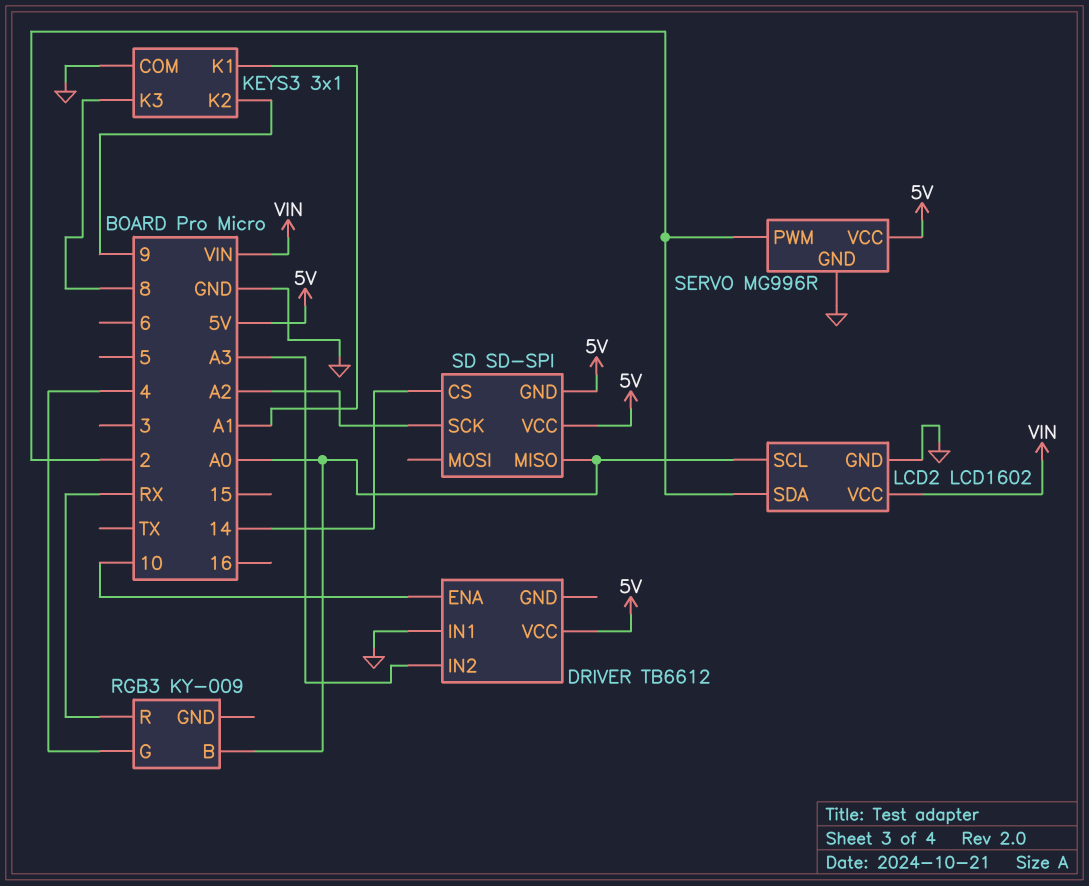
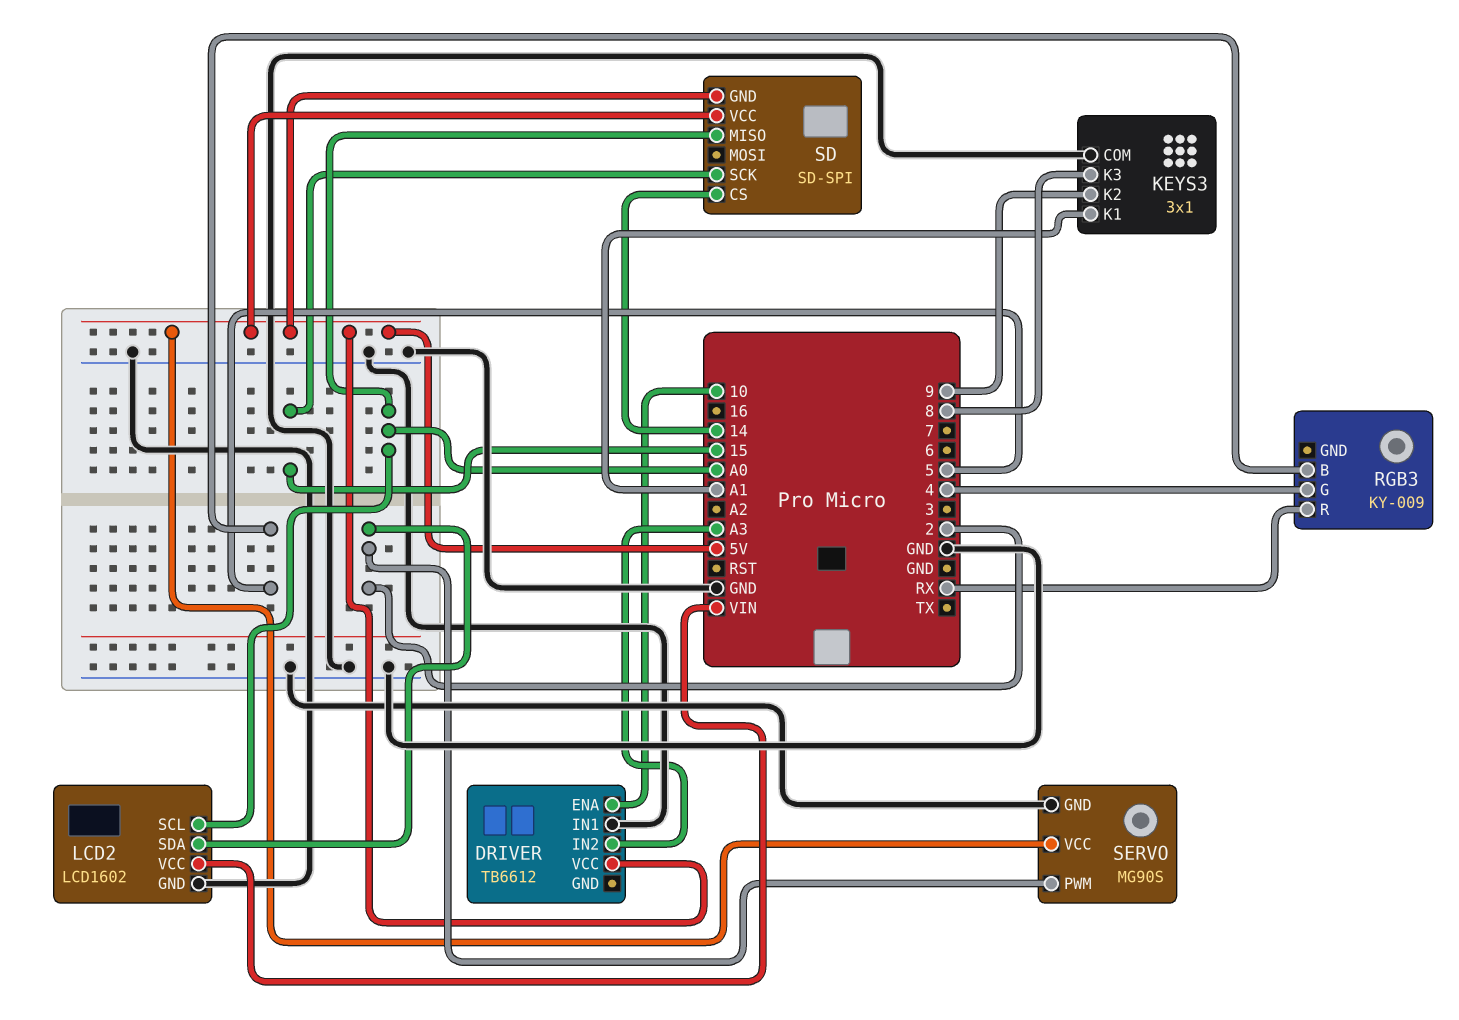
RGB3 pin B: A0 -> 5
SD pin SCK: A2 -> 15
SERVO: MG996R -> MG90S

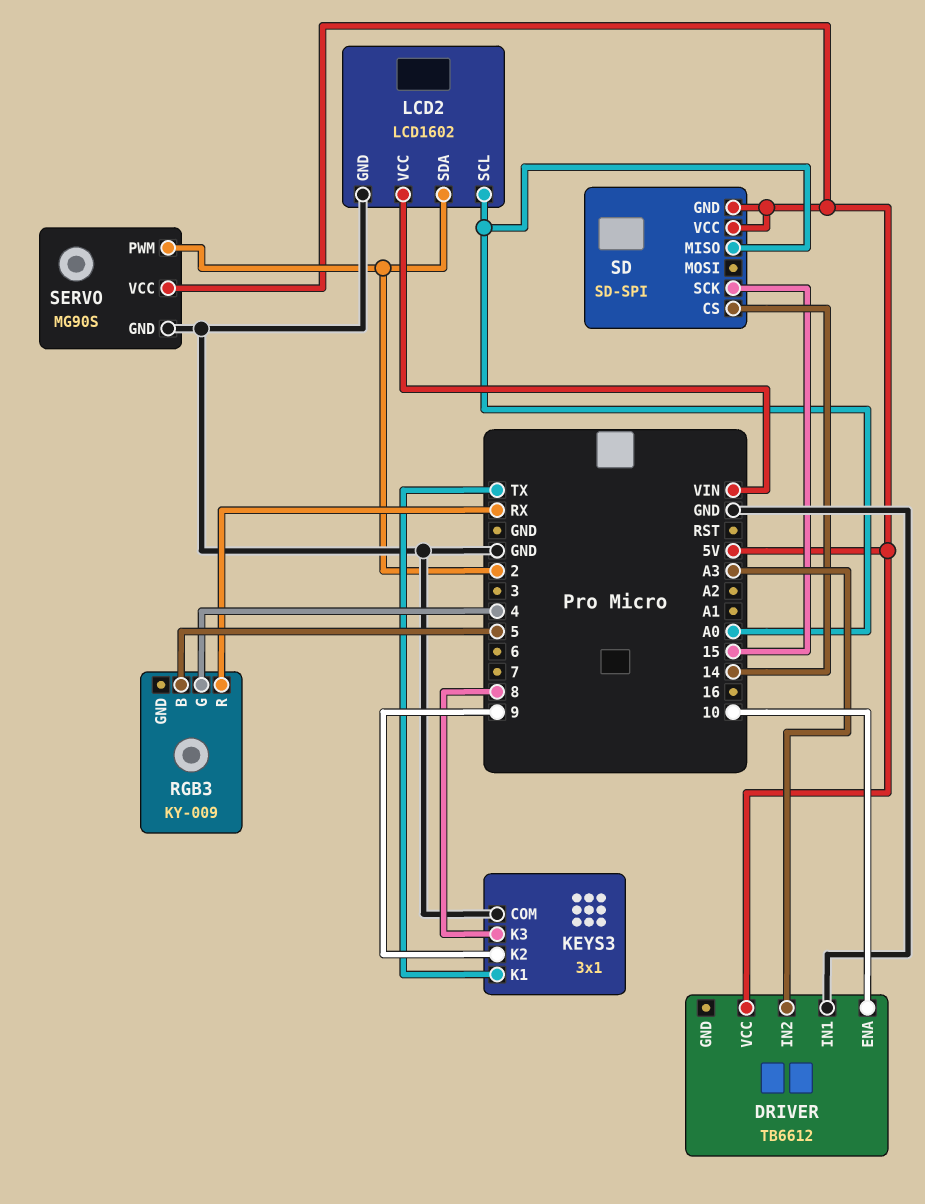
KEYS3 pin K1: A1 -> TX

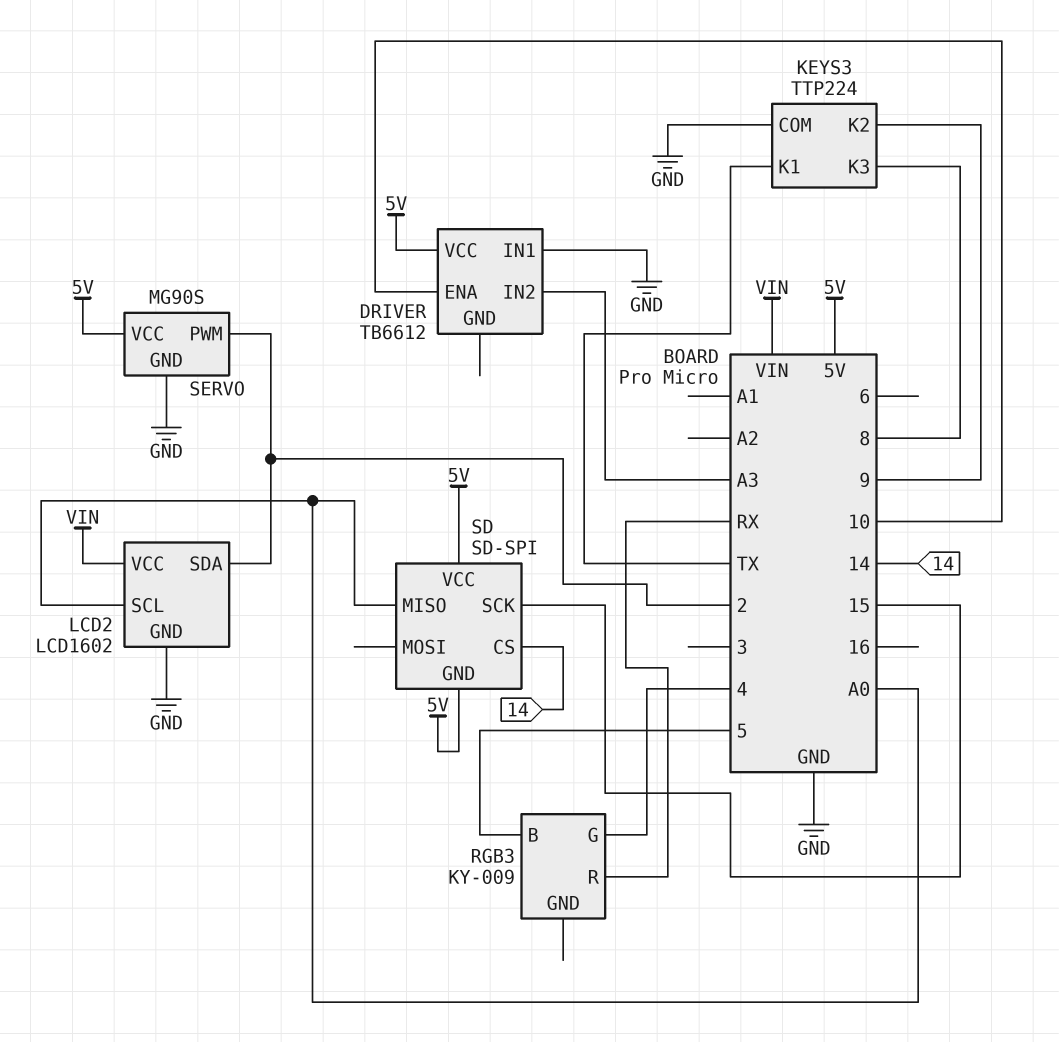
KEYS3: 3x1 -> TTP224

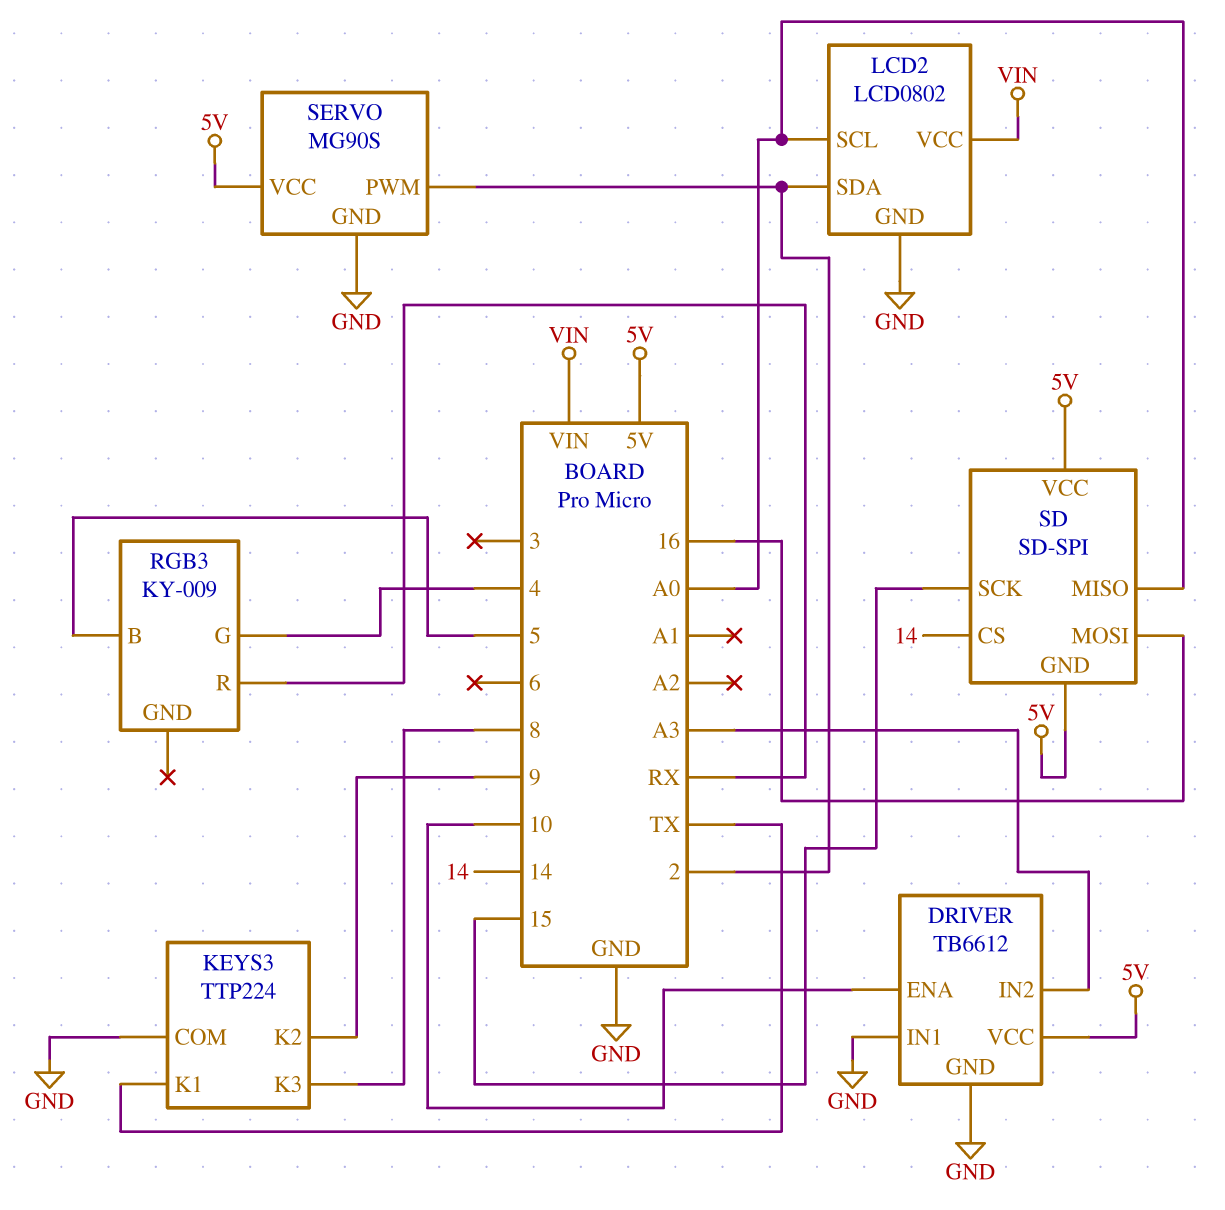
DRIVER pin GND: none -> GND
LCD2: LCD1602 -> LCD0802
SD pin MOSI: none -> 16

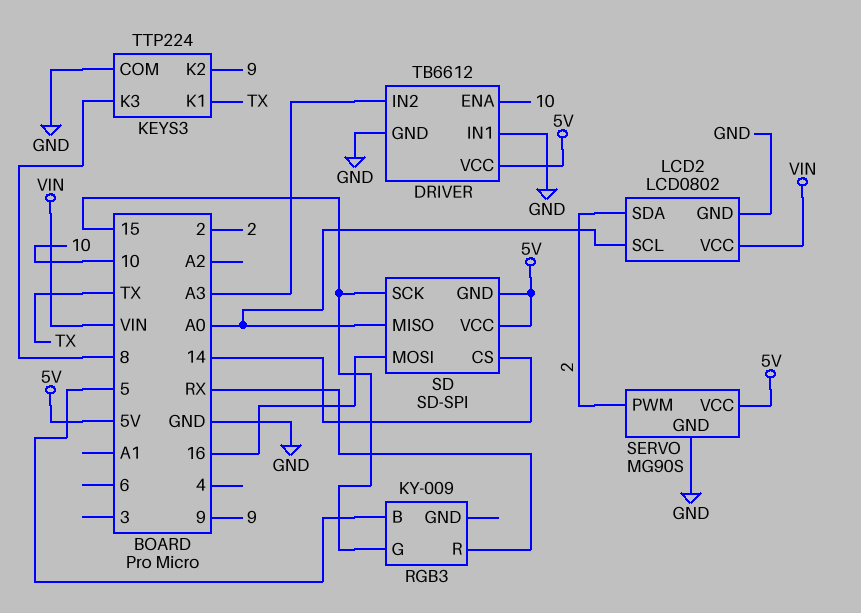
RGB3 pin G: 4 -> 15

